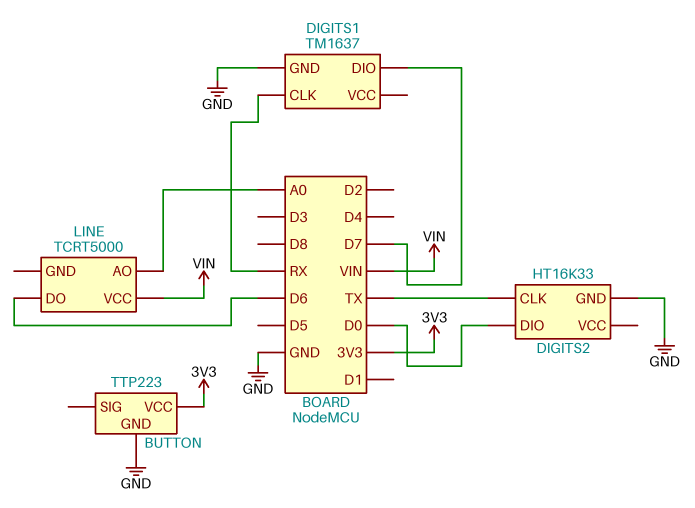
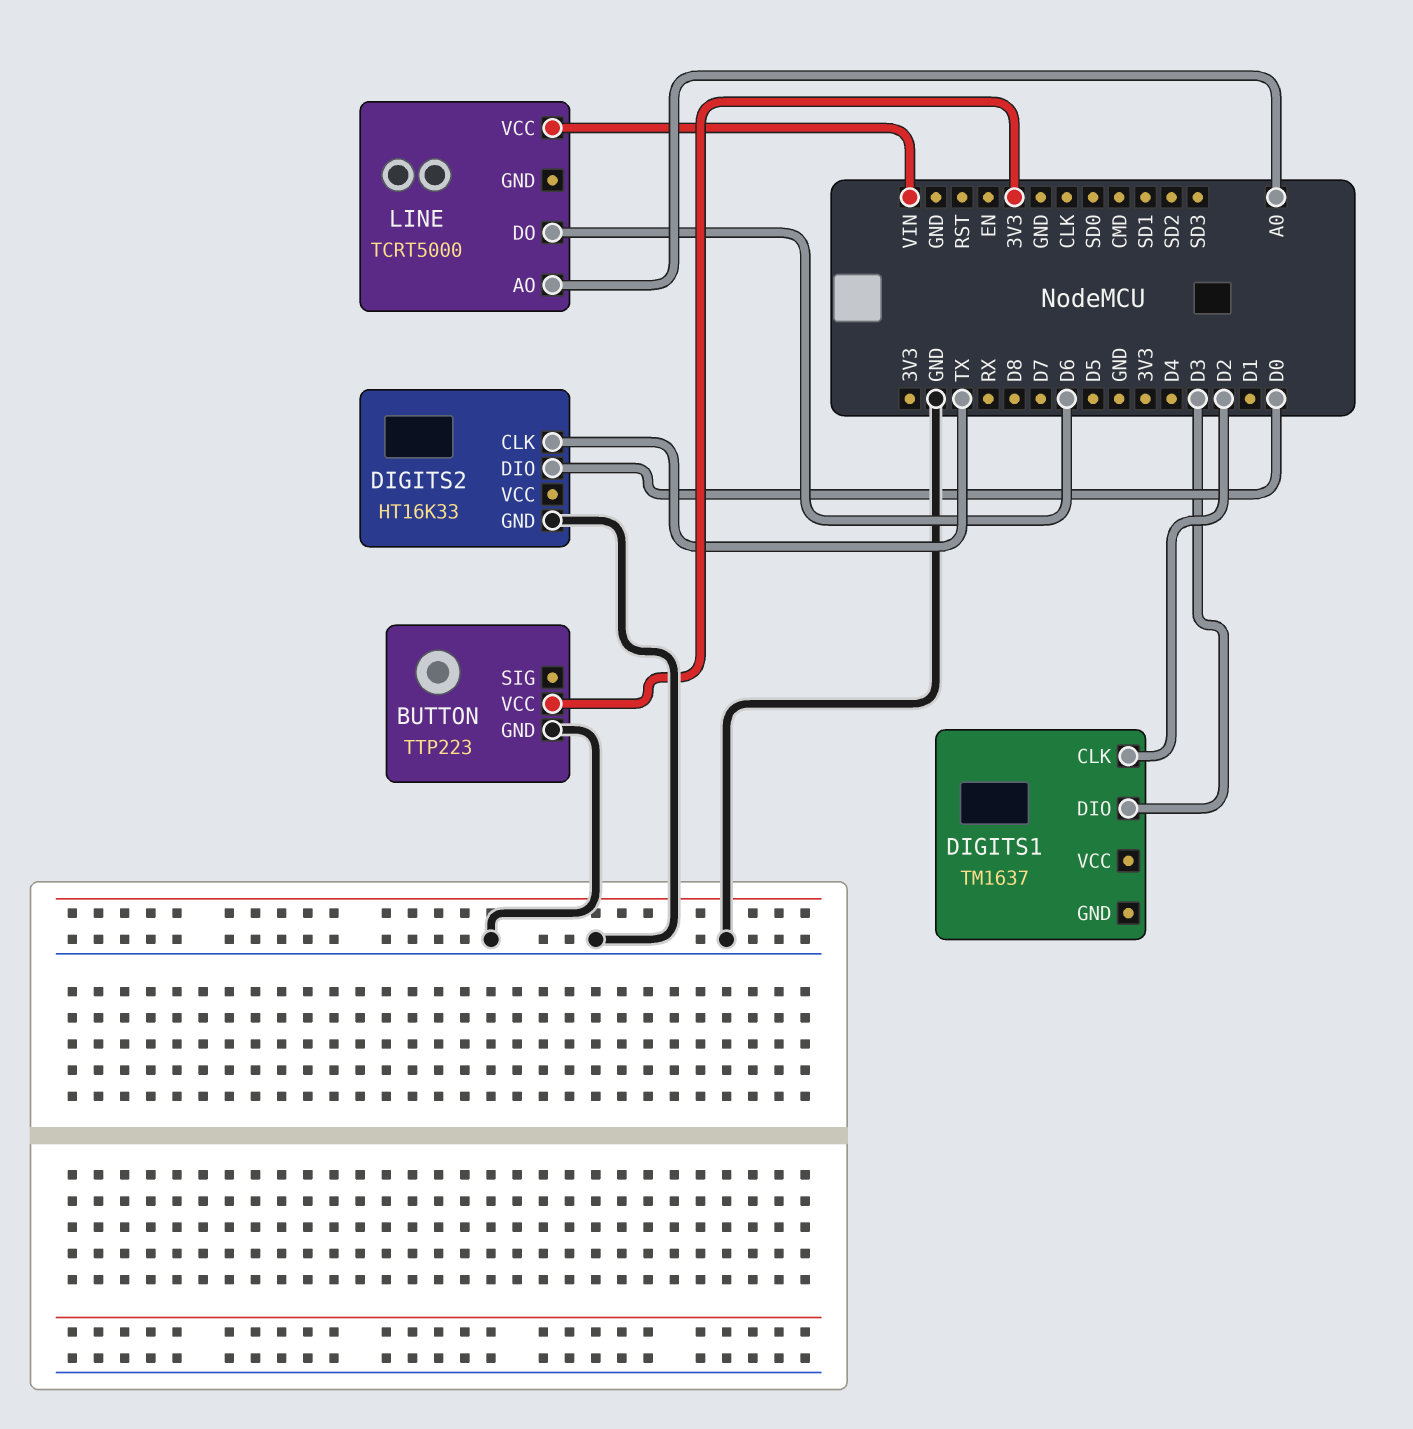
DIGITS1 pin CLK: RX -> D2
DIGITS1 pin DIO: D7 -> D3
DIGITS1 pin GND: GND -> none

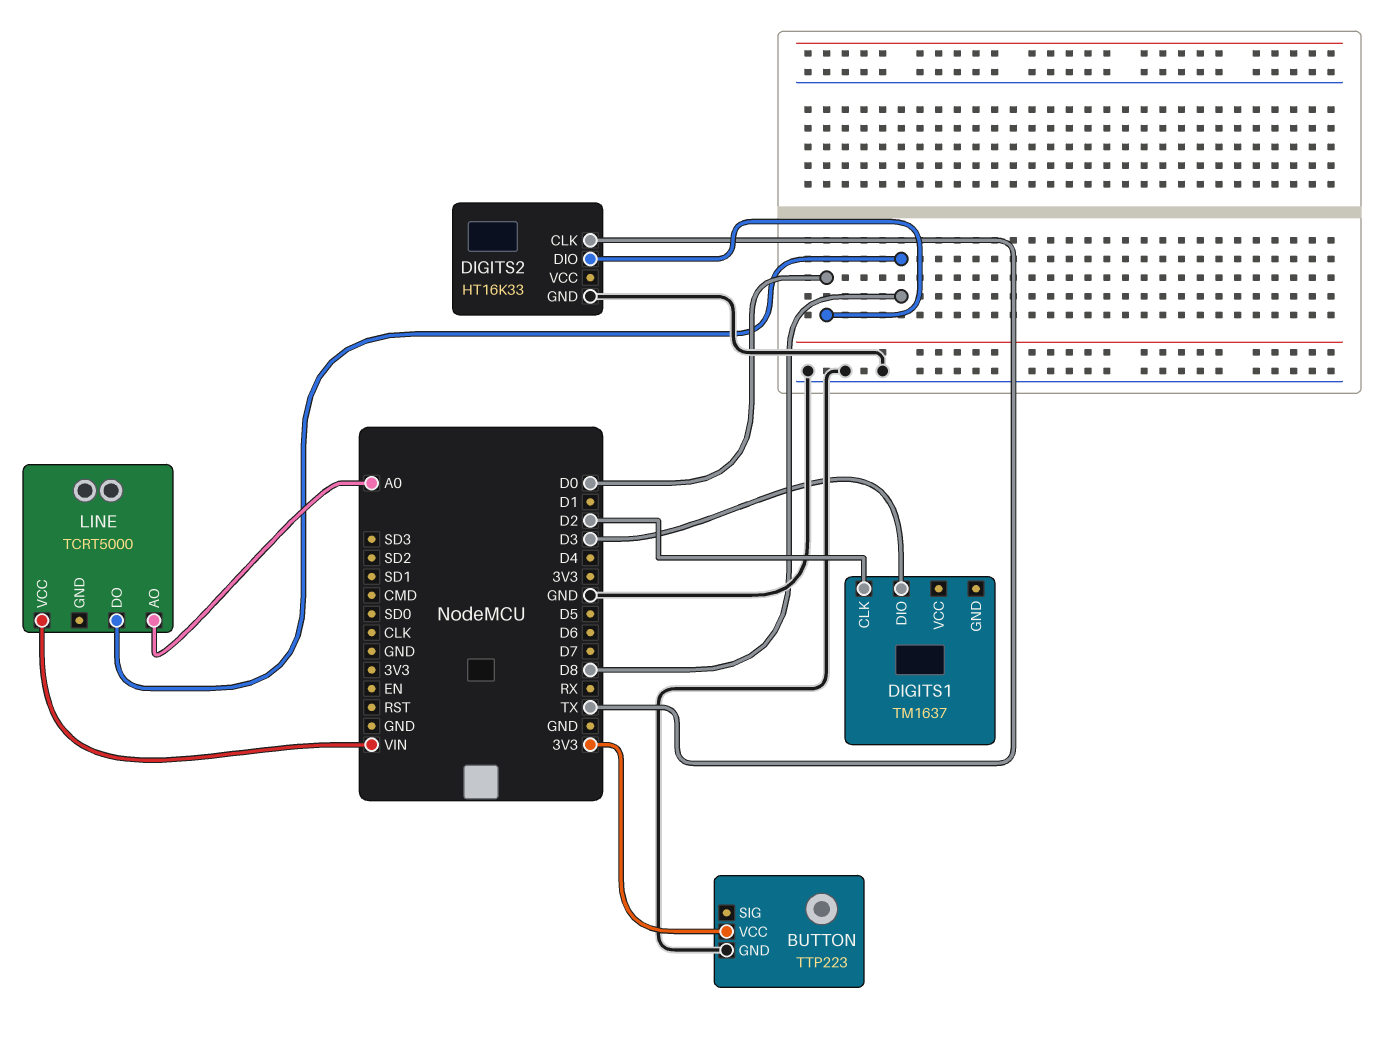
LINE pin DO: D6 -> D8

